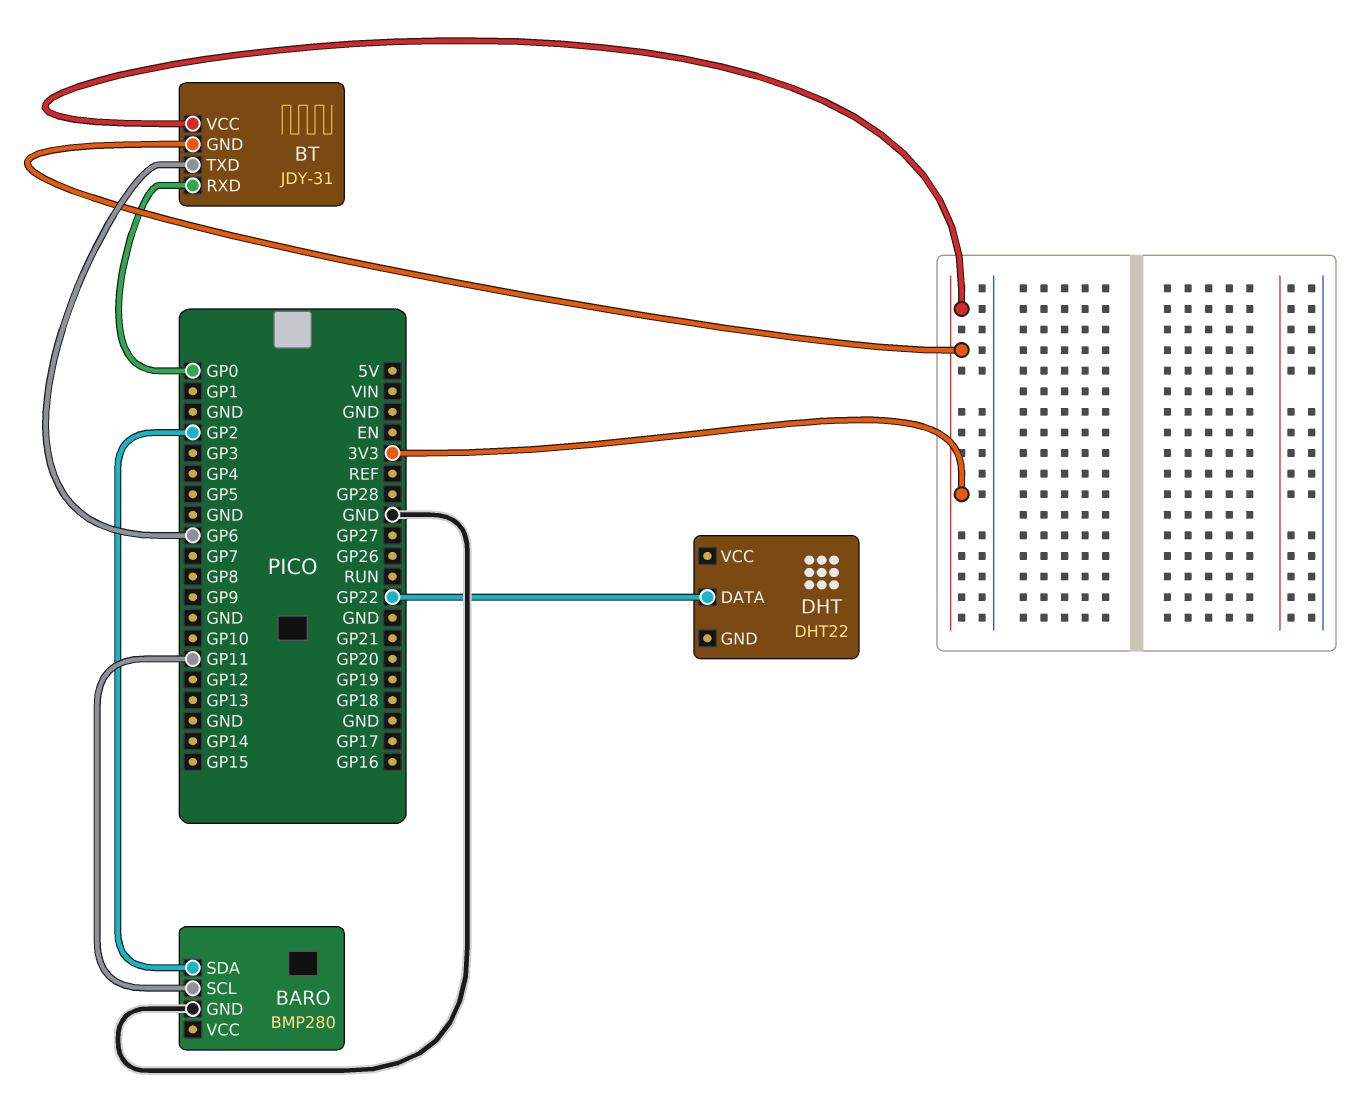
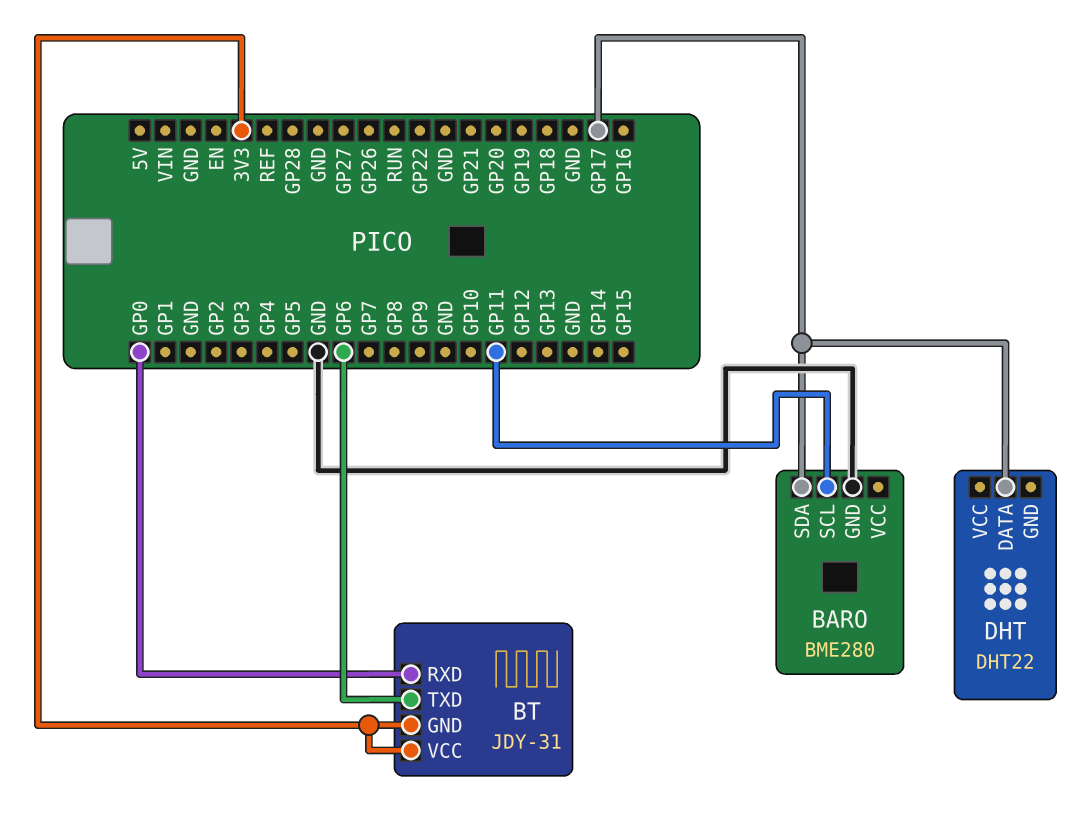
BARO: BMP280 -> BME280
BARO pin SDA: GP2 -> GP17
DHT pin DATA: GP22 -> GP17

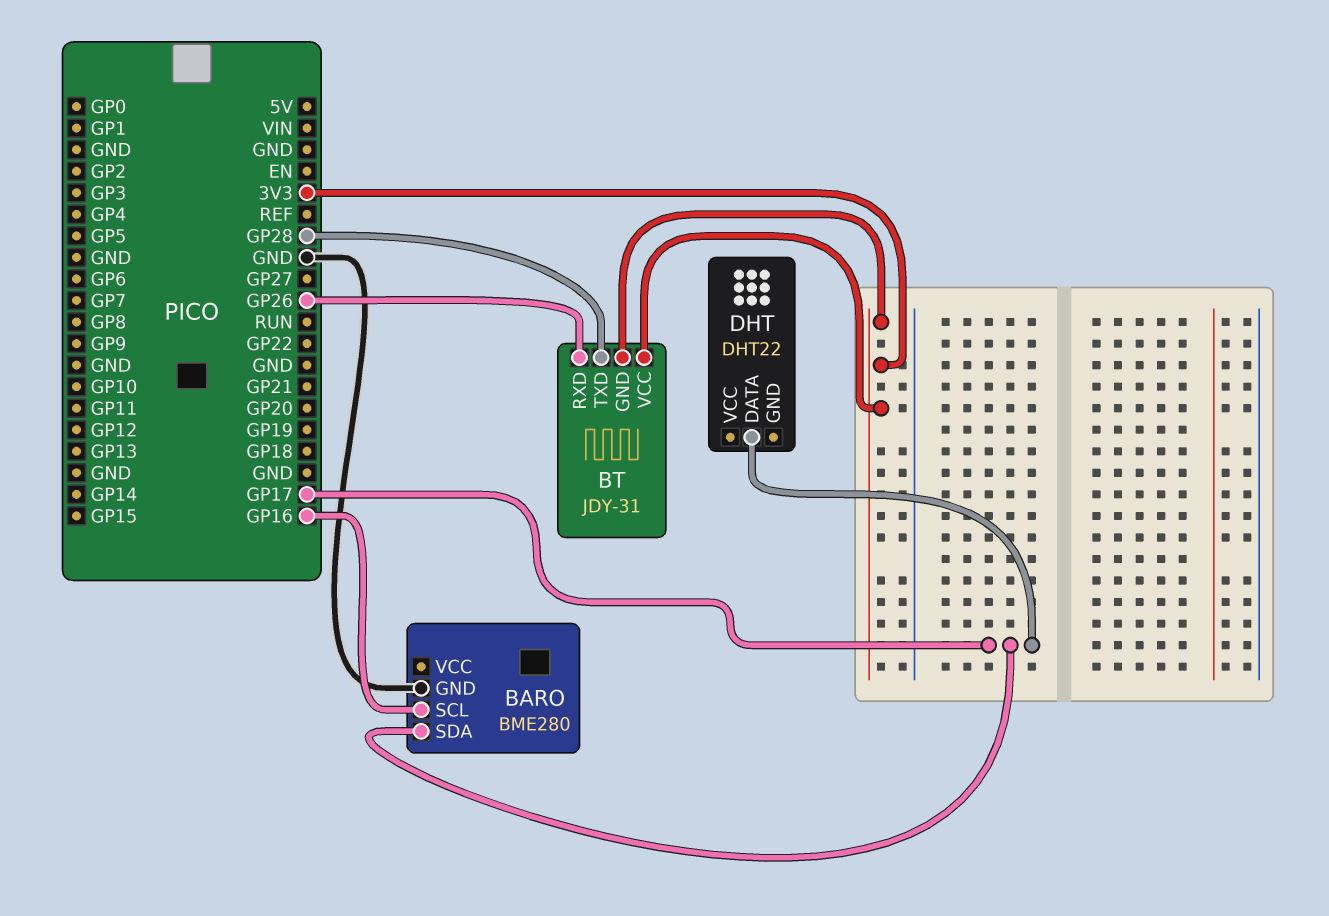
BARO pin SCL: GP11 -> GP16
BT pin RXD: GP0 -> GP26
BT pin TXD: GP6 -> GP28

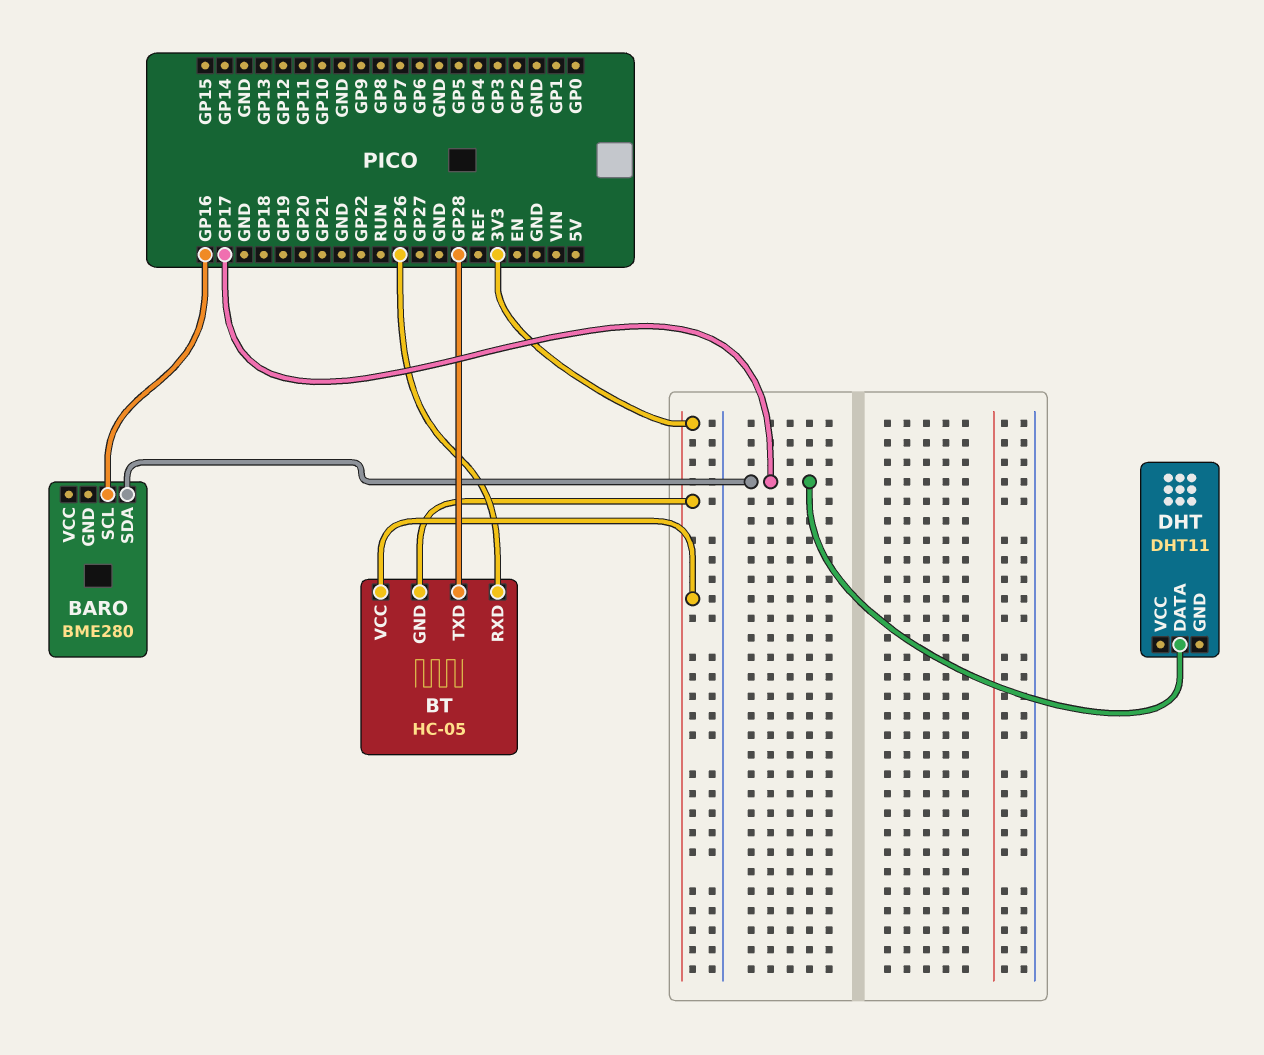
BARO pin GND: GND -> none
BT: JDY-31 -> HC-05
DHT: DHT22 -> DHT11

